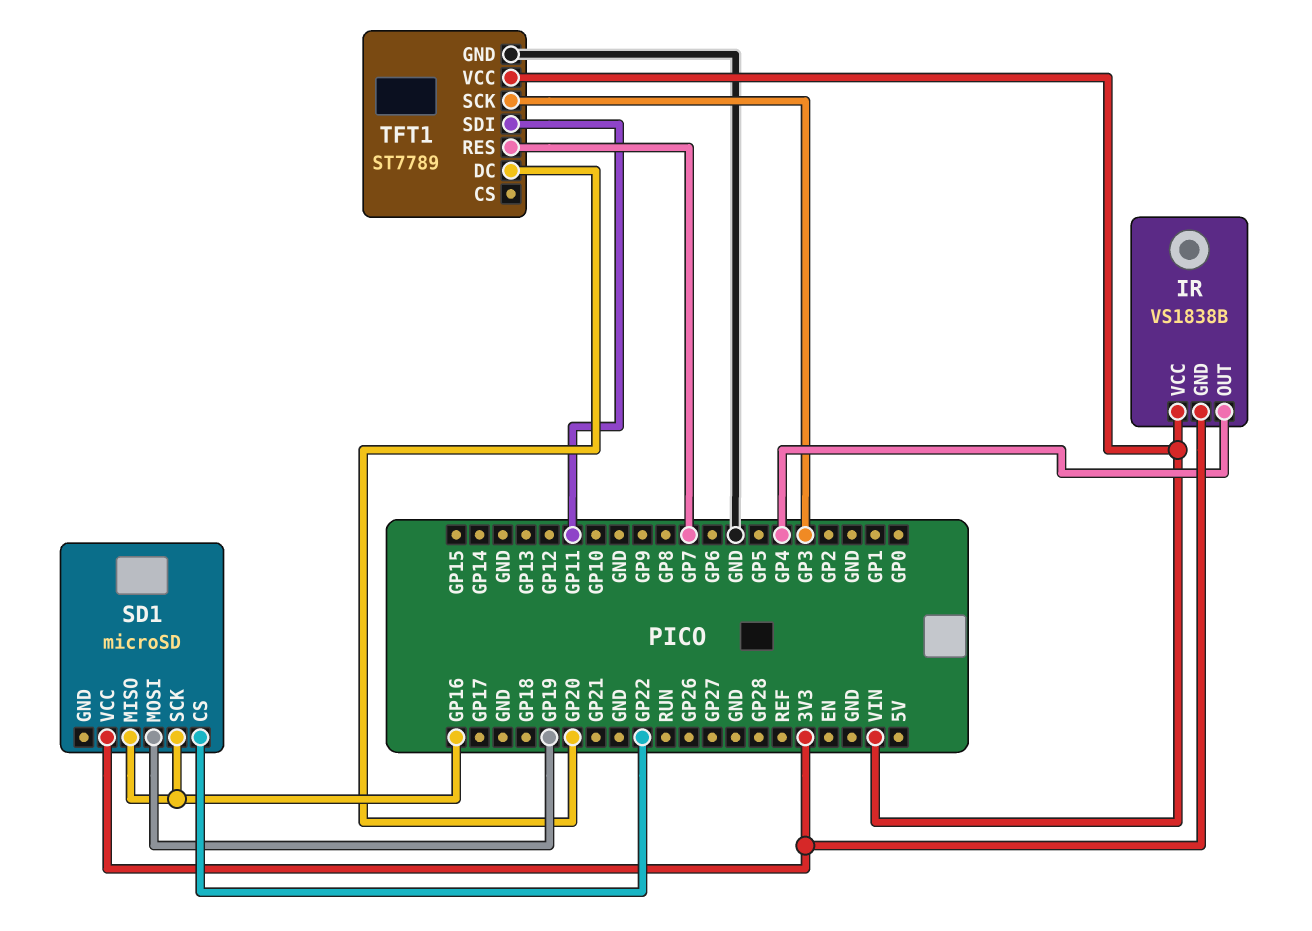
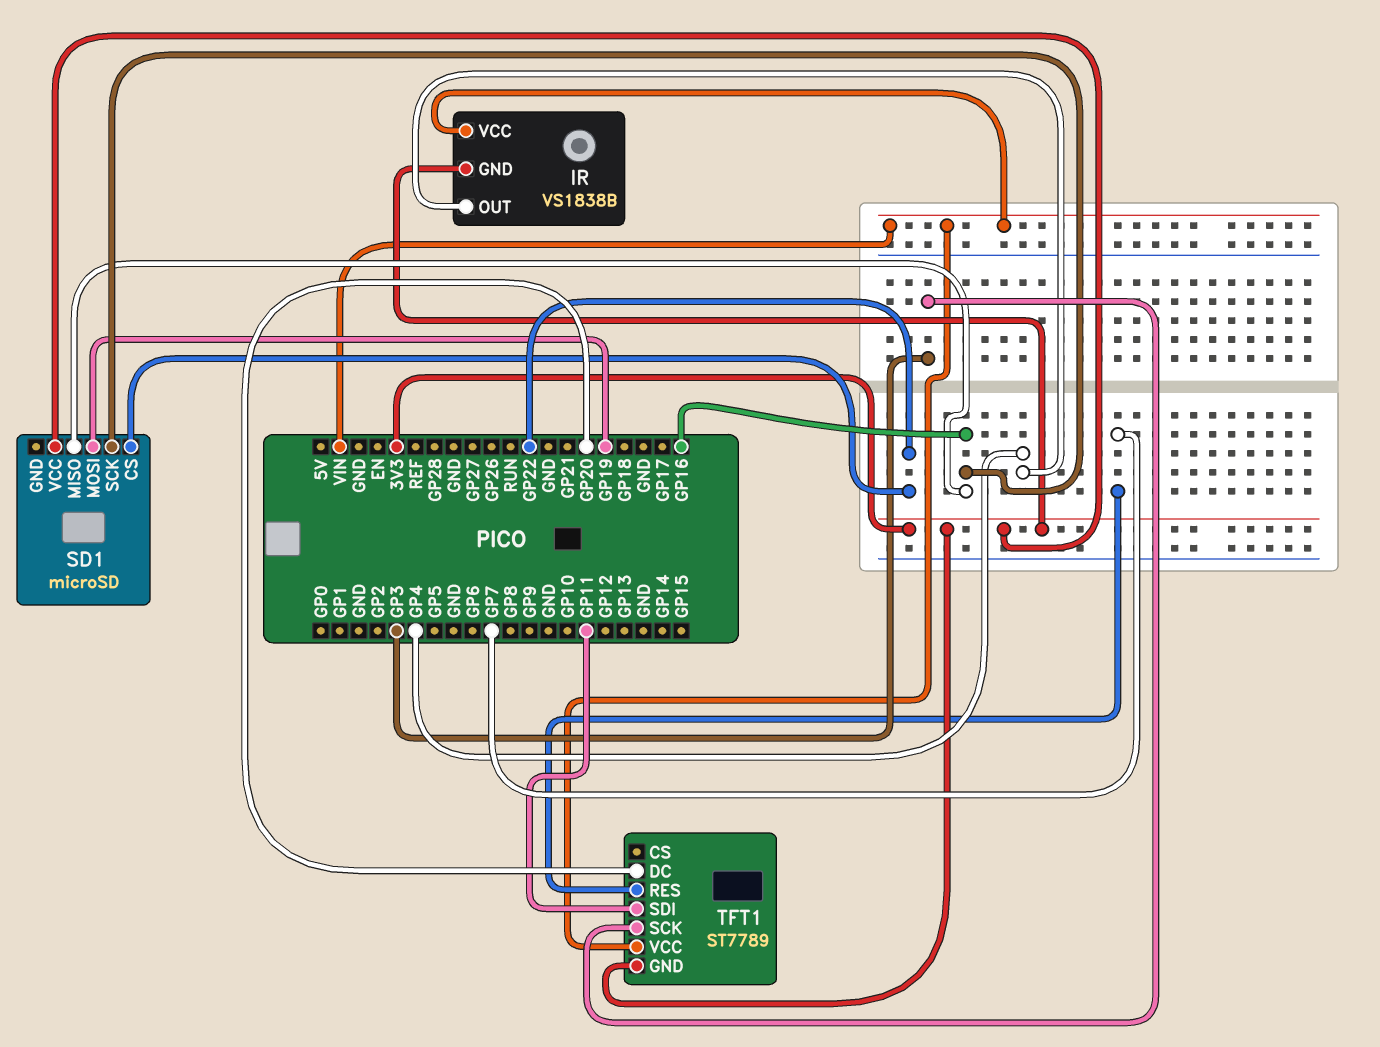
TFT1 pin GND: GND -> 3V3

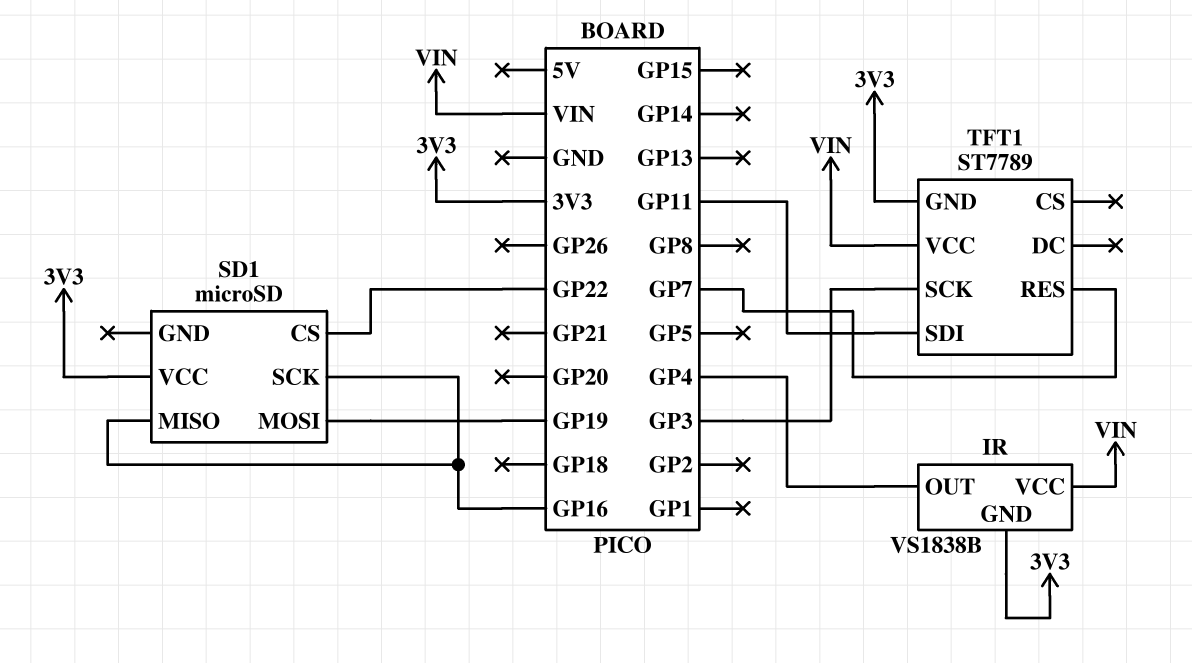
TFT1 pin DC: GP20 -> none

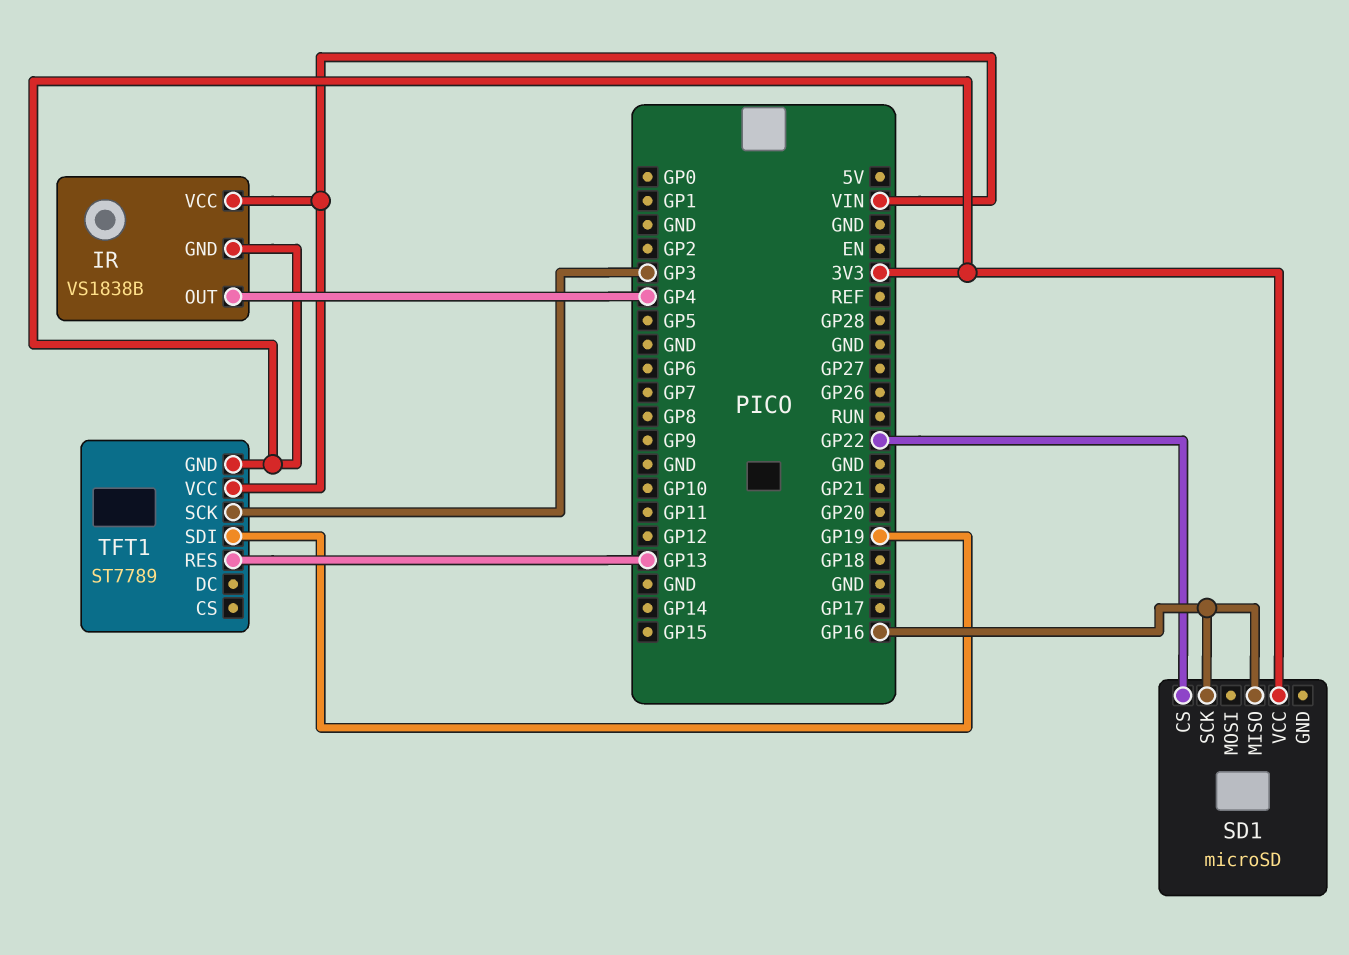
SD1 pin MOSI: GP19 -> none
TFT1 pin RES: GP7 -> GP13
TFT1 pin SDI: GP11 -> GP19

